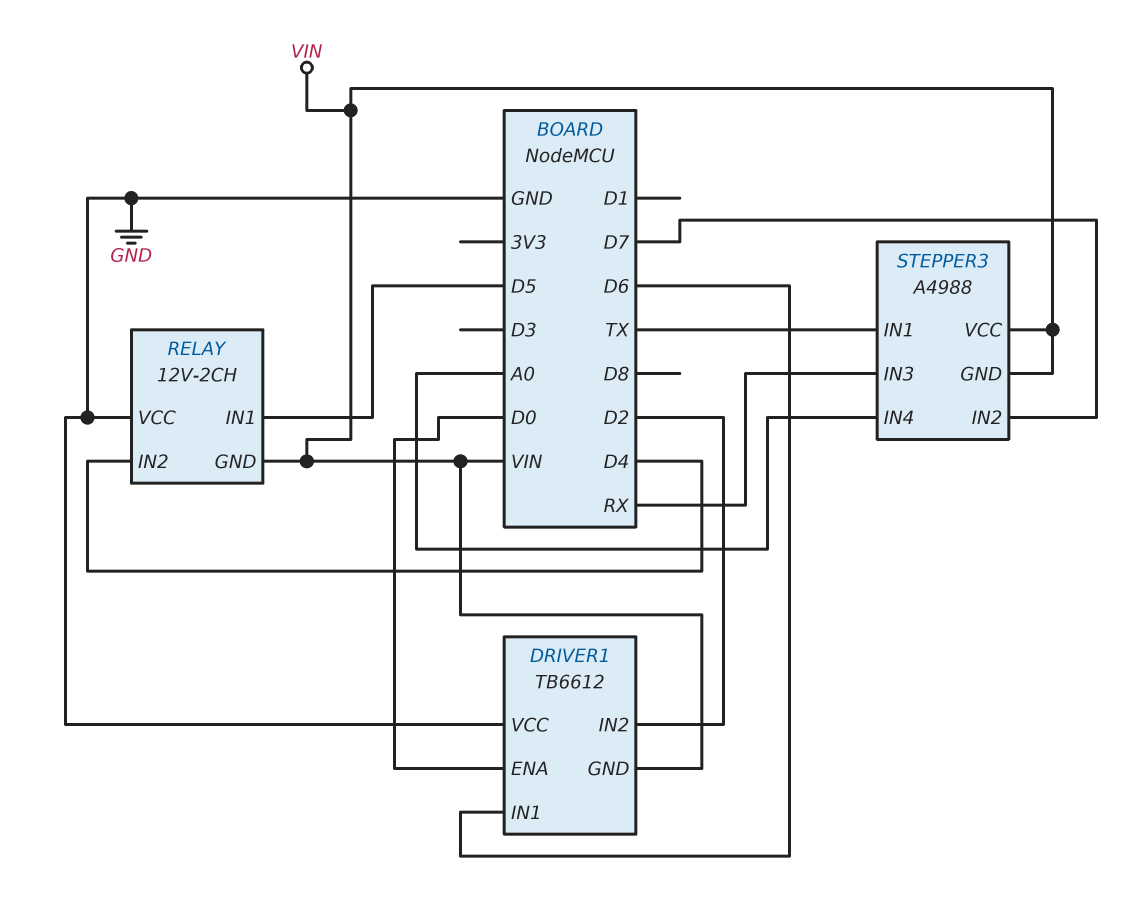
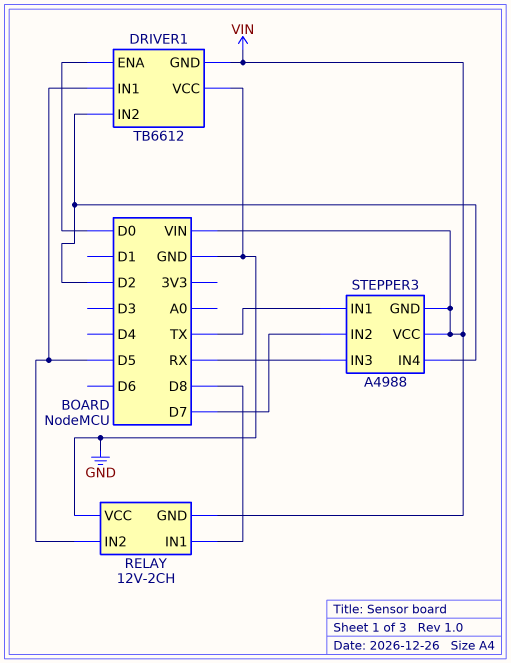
DRIVER1 pin IN1: D6 -> D5
RELAY pin IN1: D5 -> D8
RELAY pin IN2: D4 -> D5
STEPPER3 pin IN4: A0 -> D2

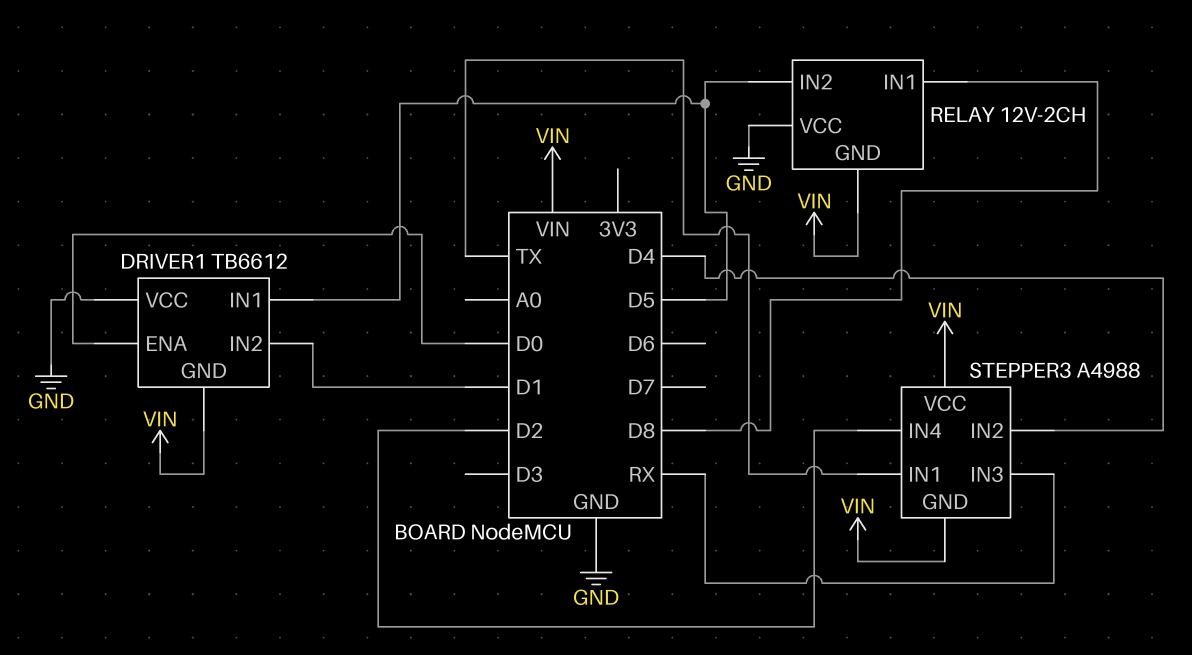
DRIVER1 pin IN2: D2 -> D1
STEPPER3 pin IN2: D7 -> D4

